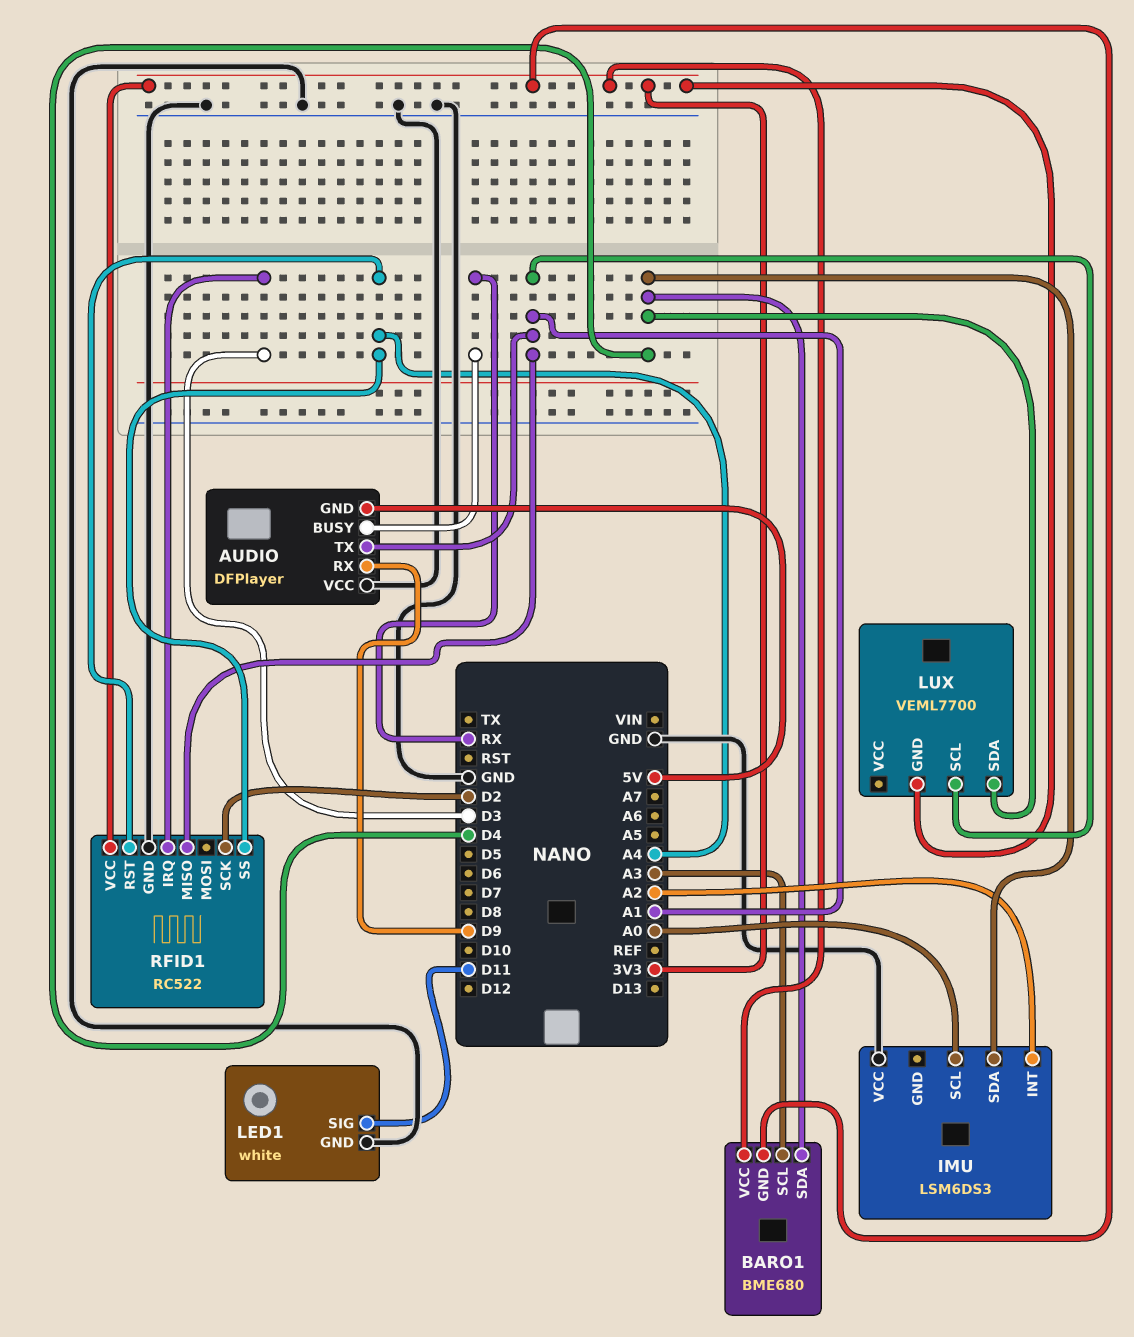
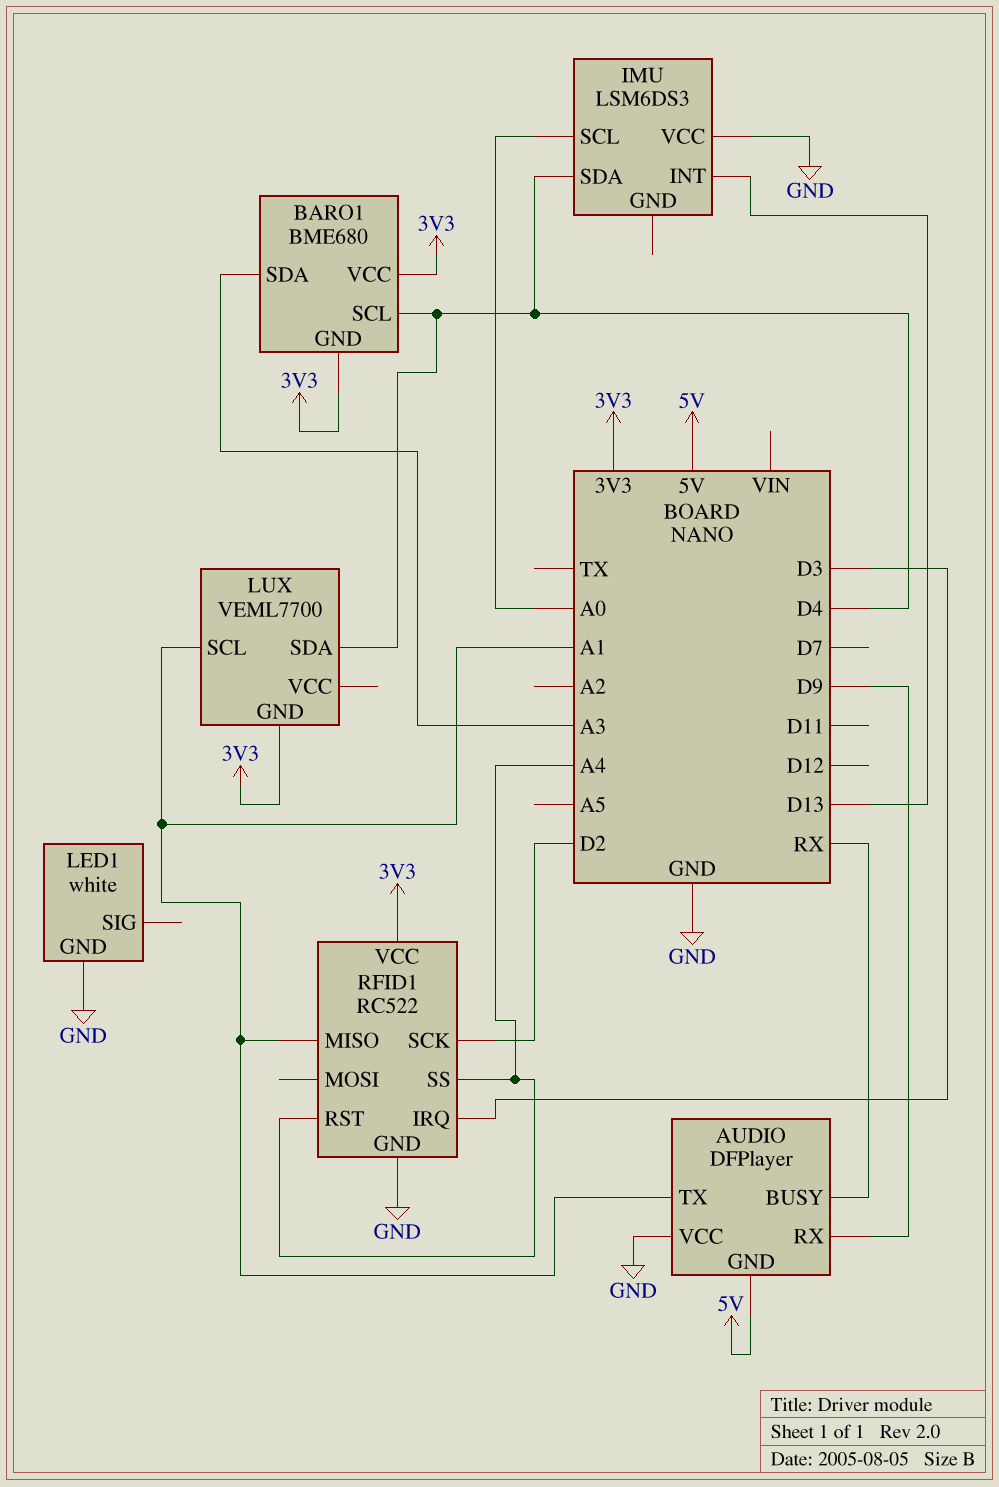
BARO1 pin SCL: A3 -> D4
BARO1 pin SDA: D4 -> A3
IMU pin INT: A2 -> D13
LED1 pin SIG: D11 -> none

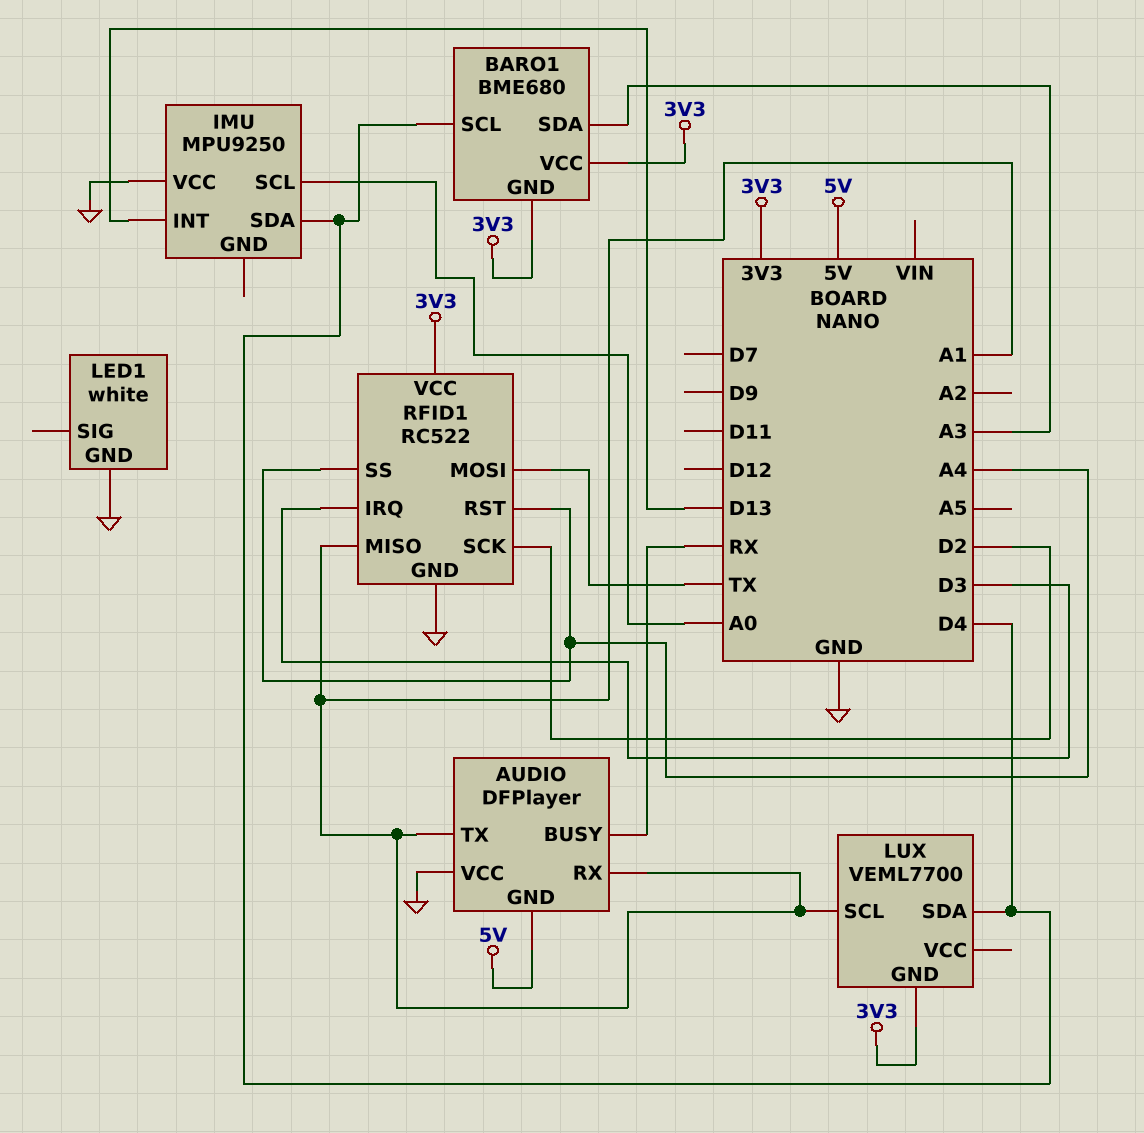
AUDIO pin RX: D9 -> A1
IMU: LSM6DS3 -> MPU9250
RFID1 pin MOSI: none -> TX

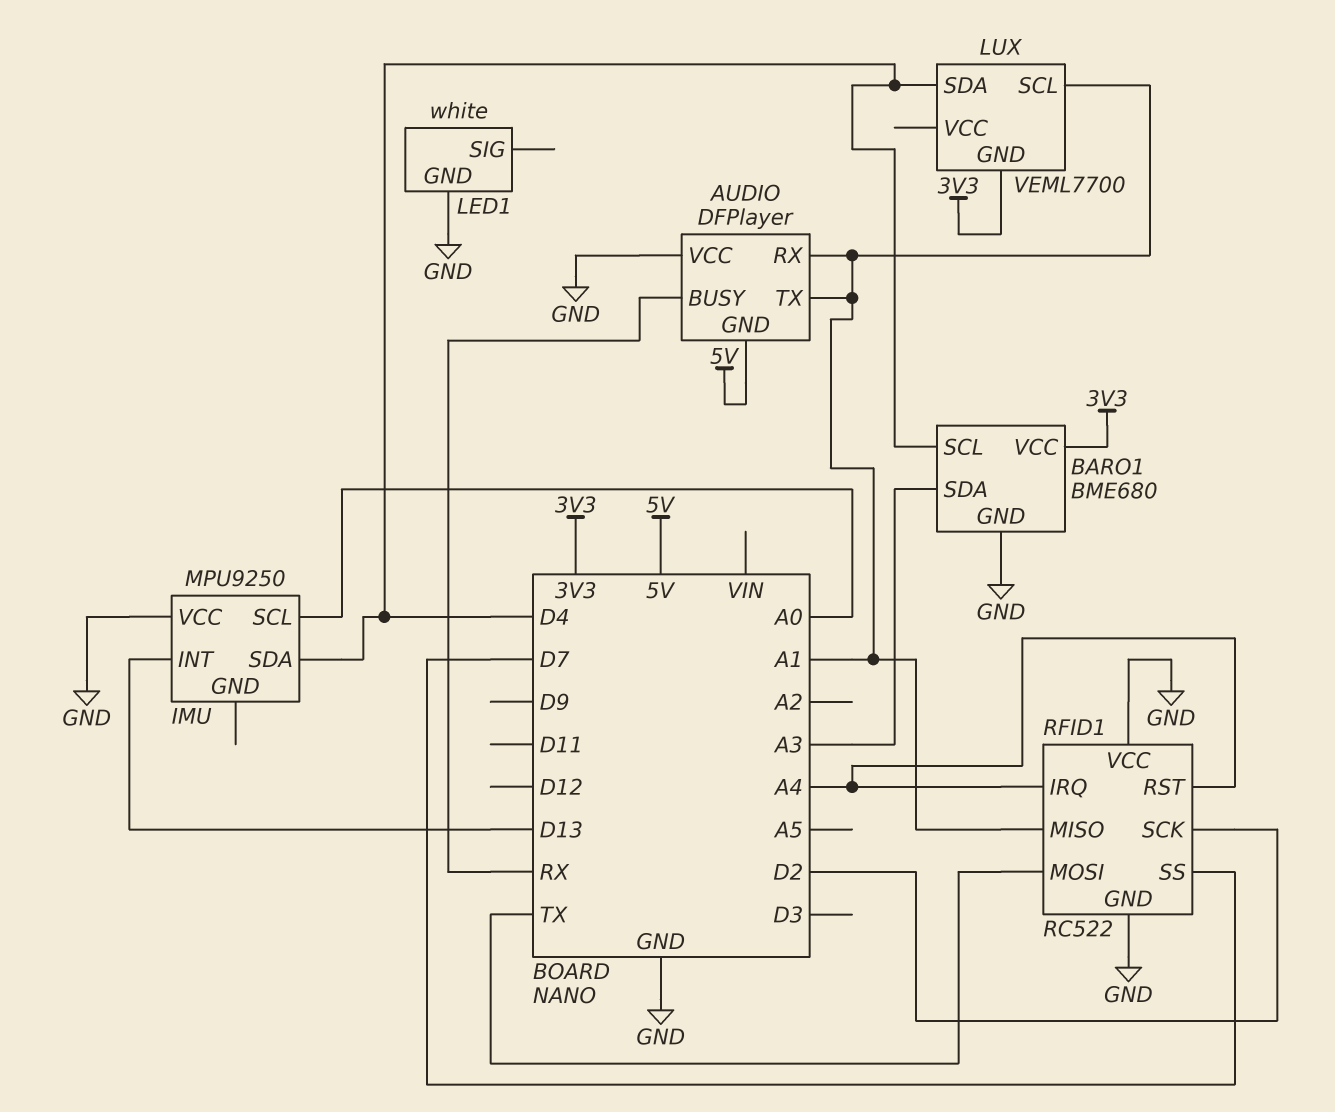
BARO1 pin GND: 3V3 -> GND
RFID1 pin IRQ: D3 -> A4
RFID1 pin SS: A4 -> D7
RFID1 pin VCC: 3V3 -> GND

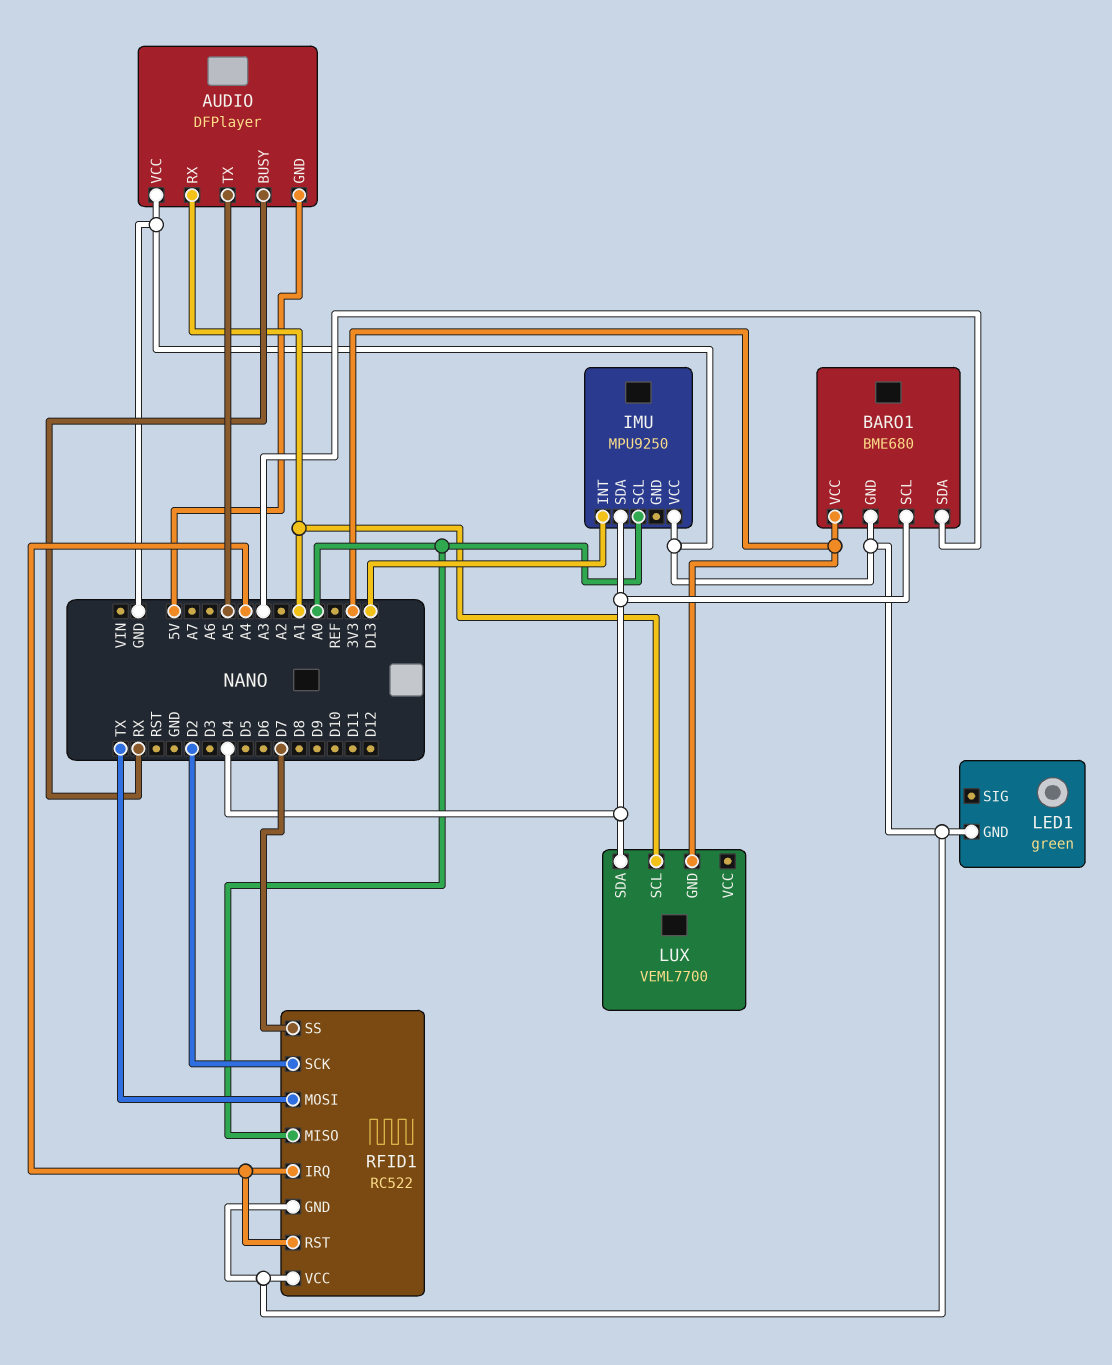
AUDIO pin TX: A1 -> A5
LED1: white -> green
RFID1 pin MISO: A1 -> A0

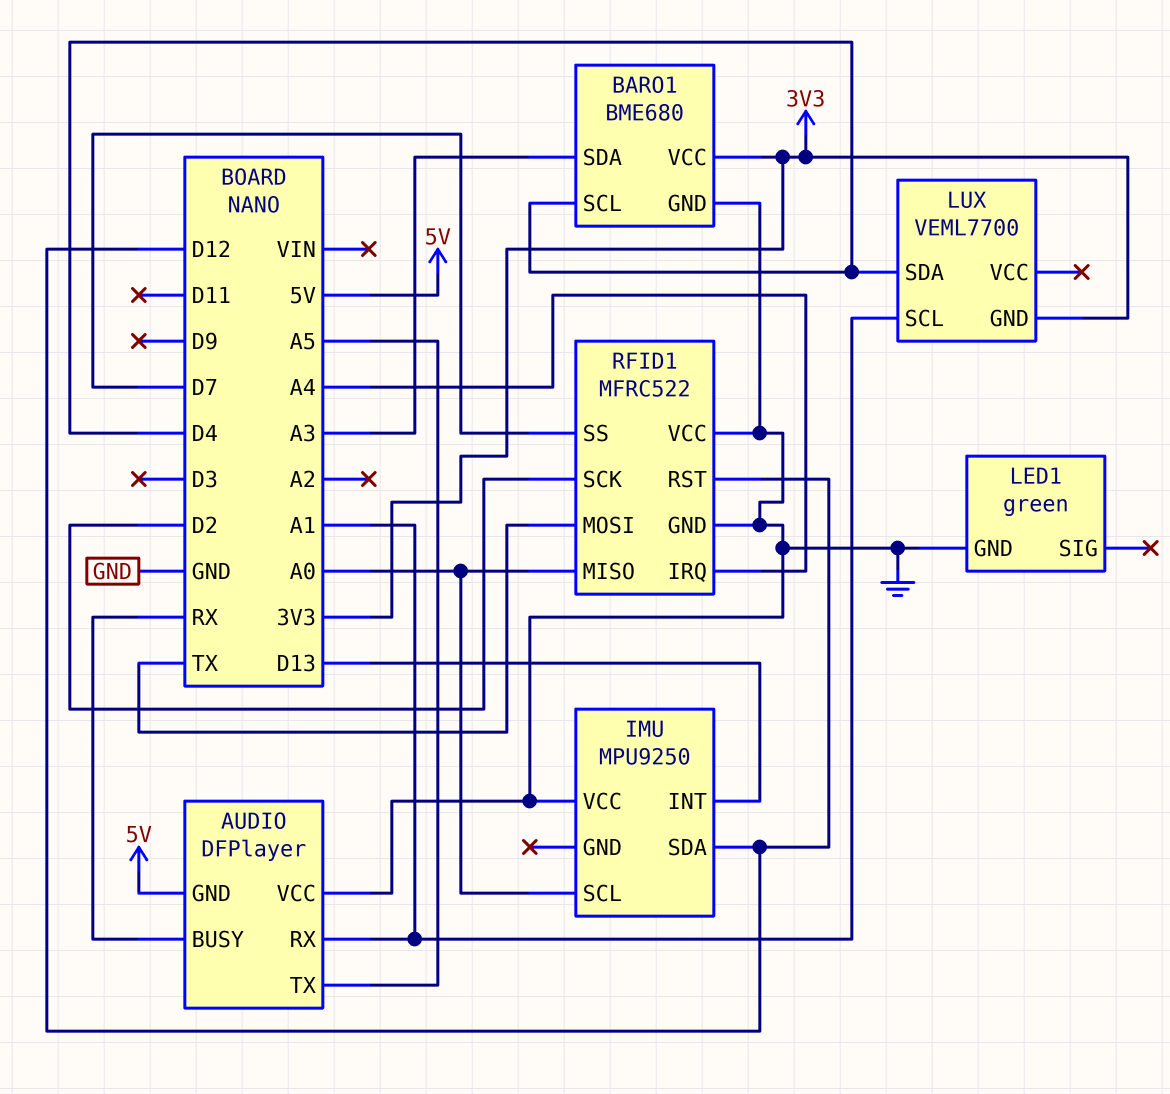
IMU pin SDA: D4 -> D12
RFID1: RC522 -> MFRC522
RFID1 pin RST: A4 -> D12

